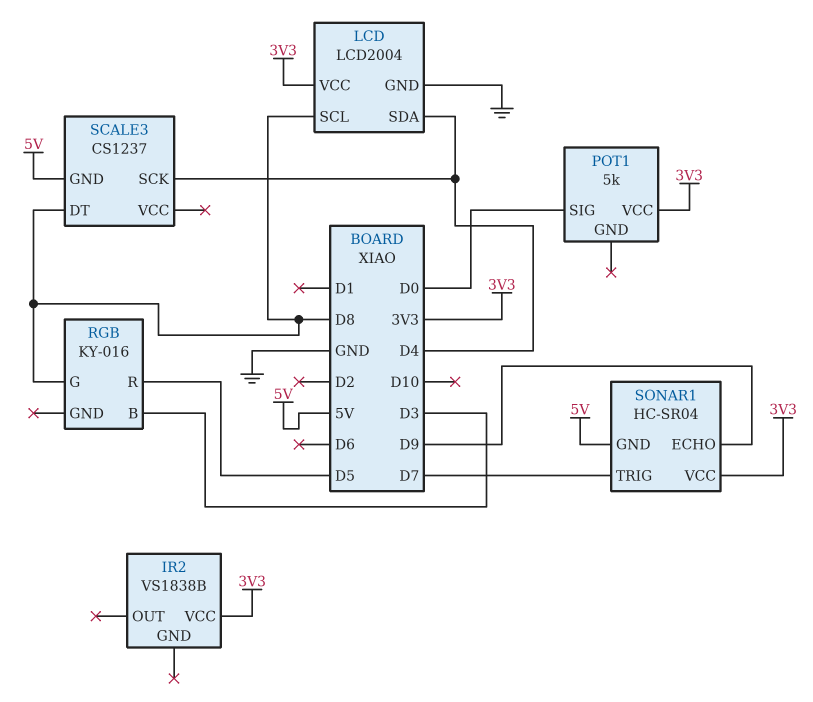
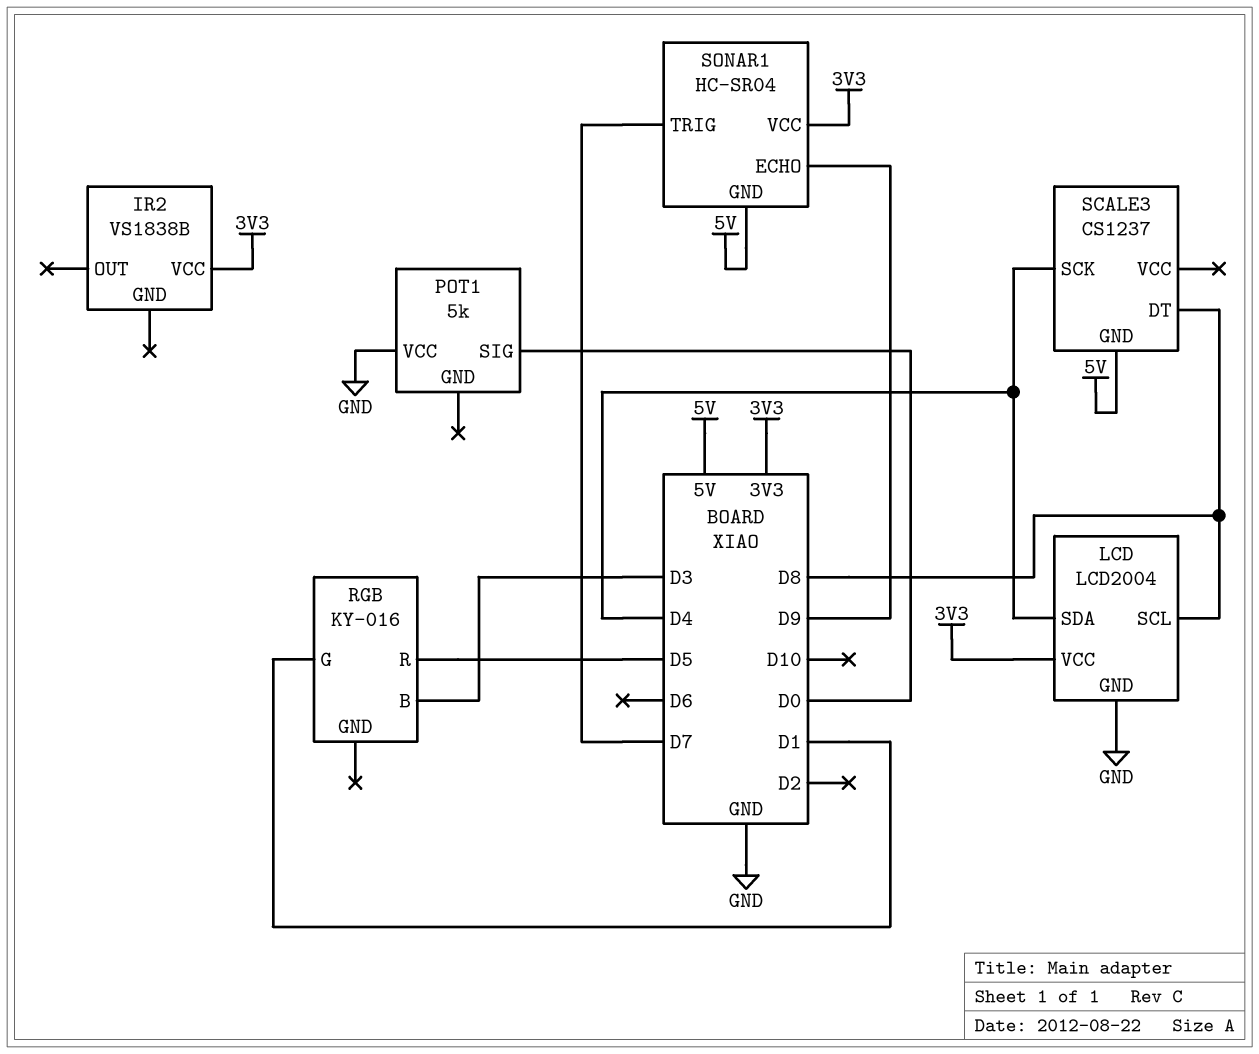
POT1 pin VCC: 3V3 -> GND
RGB pin G: D8 -> D1

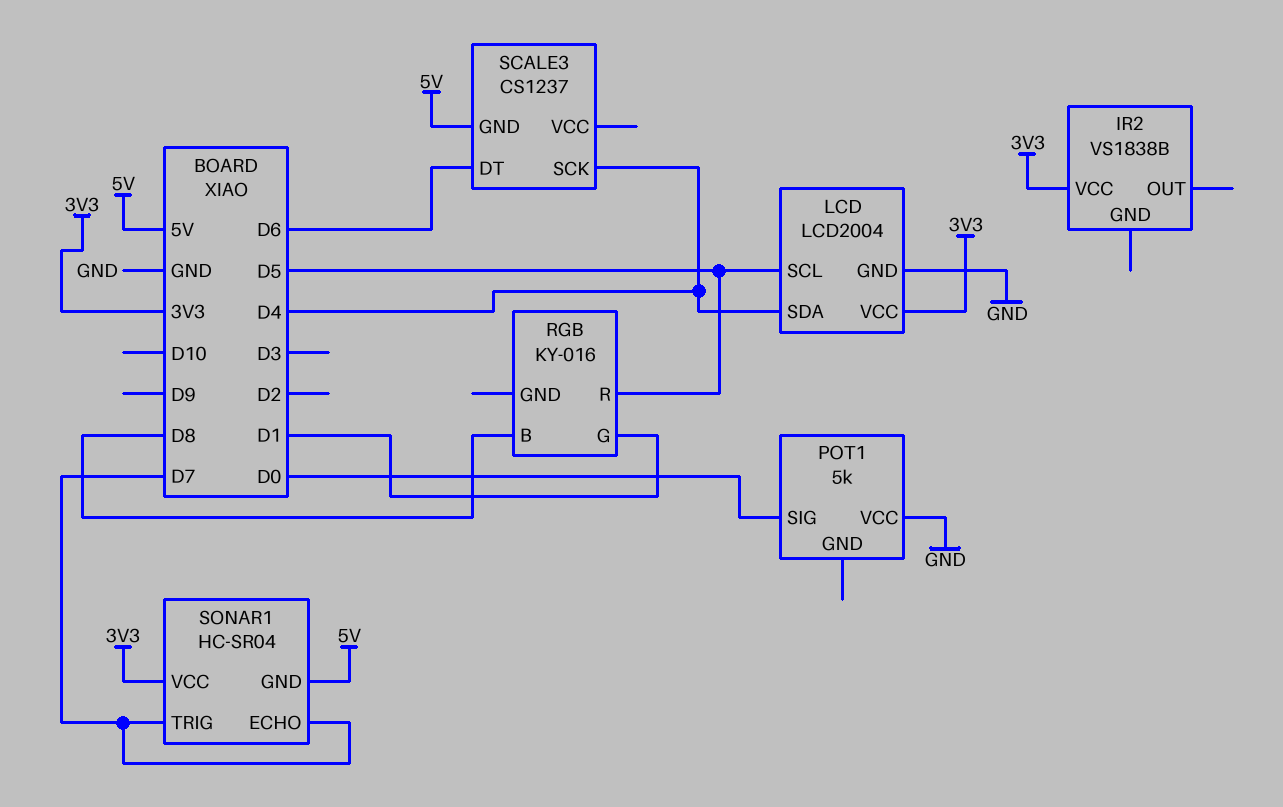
LCD pin SCL: D8 -> D5
RGB pin B: D3 -> D8
SCALE3 pin DT: D8 -> D6
SONAR1 pin ECHO: D9 -> D7

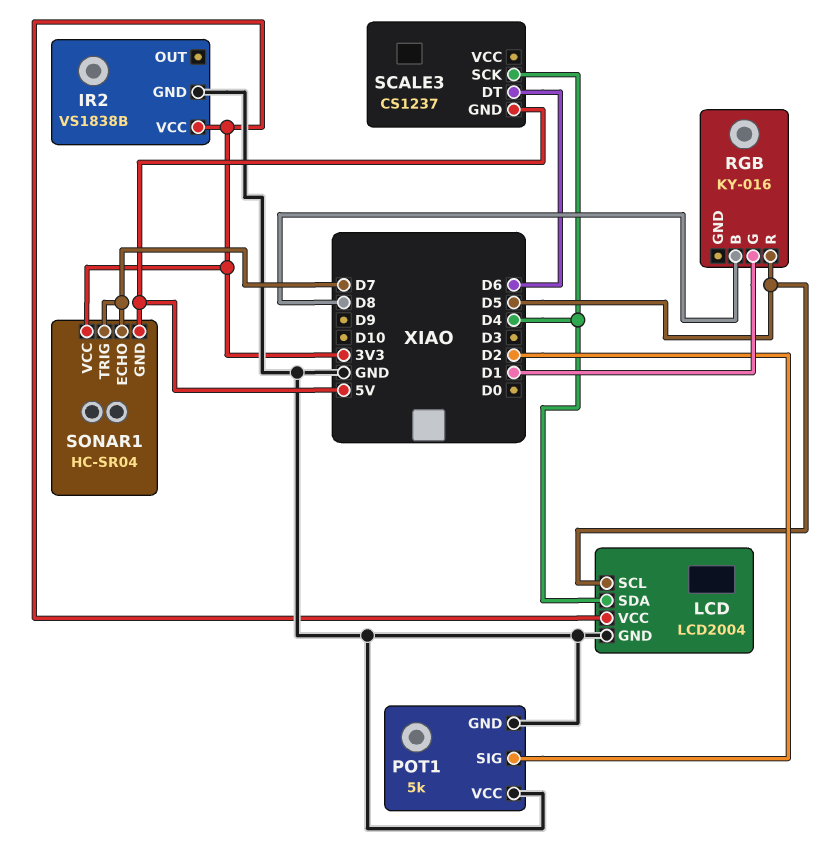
IR2 pin GND: none -> GND
POT1 pin GND: none -> GND
POT1 pin SIG: D0 -> D2

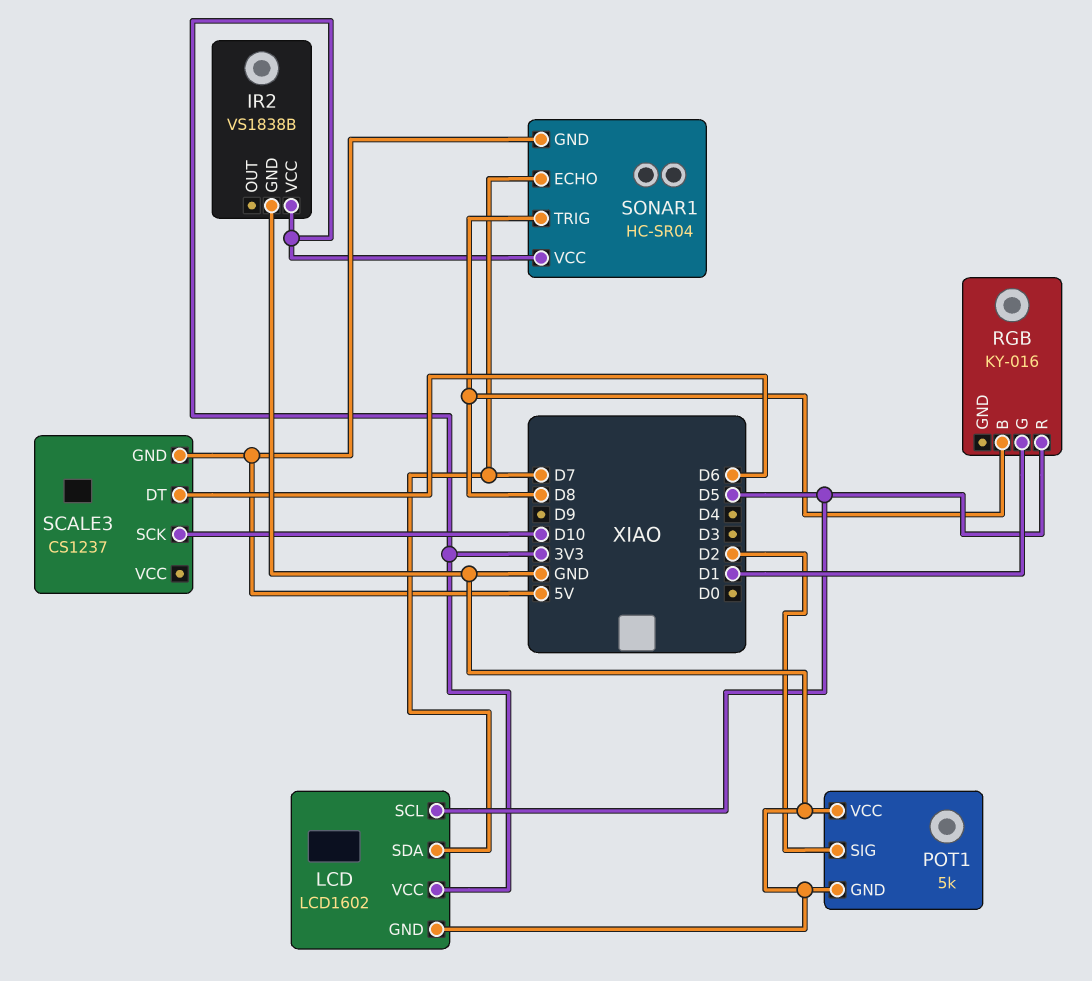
LCD: LCD2004 -> LCD1602
LCD pin SDA: D4 -> D7
SCALE3 pin SCK: D4 -> D10
SONAR1 pin TRIG: D7 -> D8

